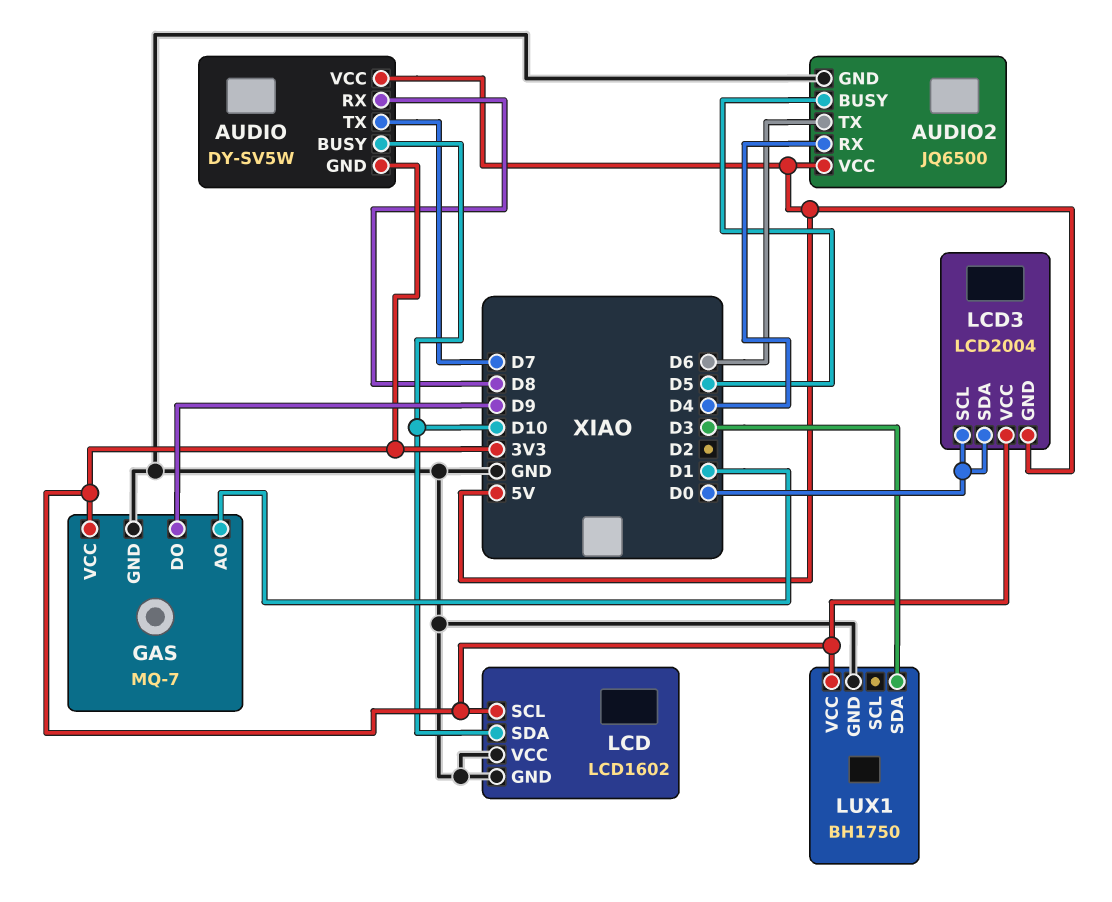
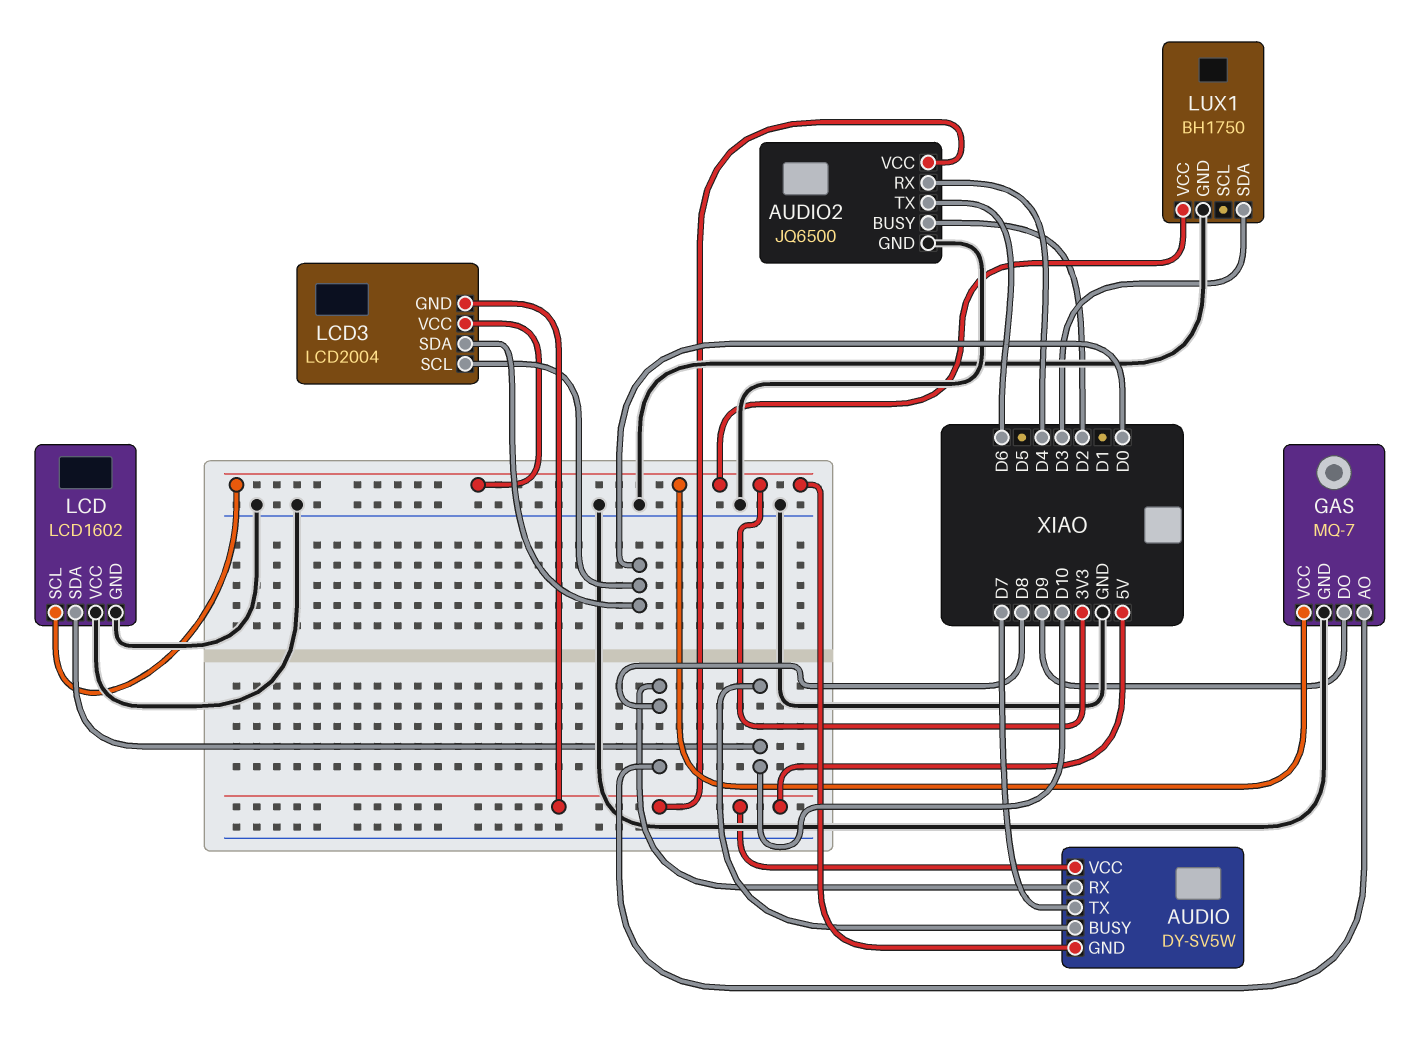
AUDIO2 pin BUSY: D5 -> D2
GAS pin AO: D1 -> D8

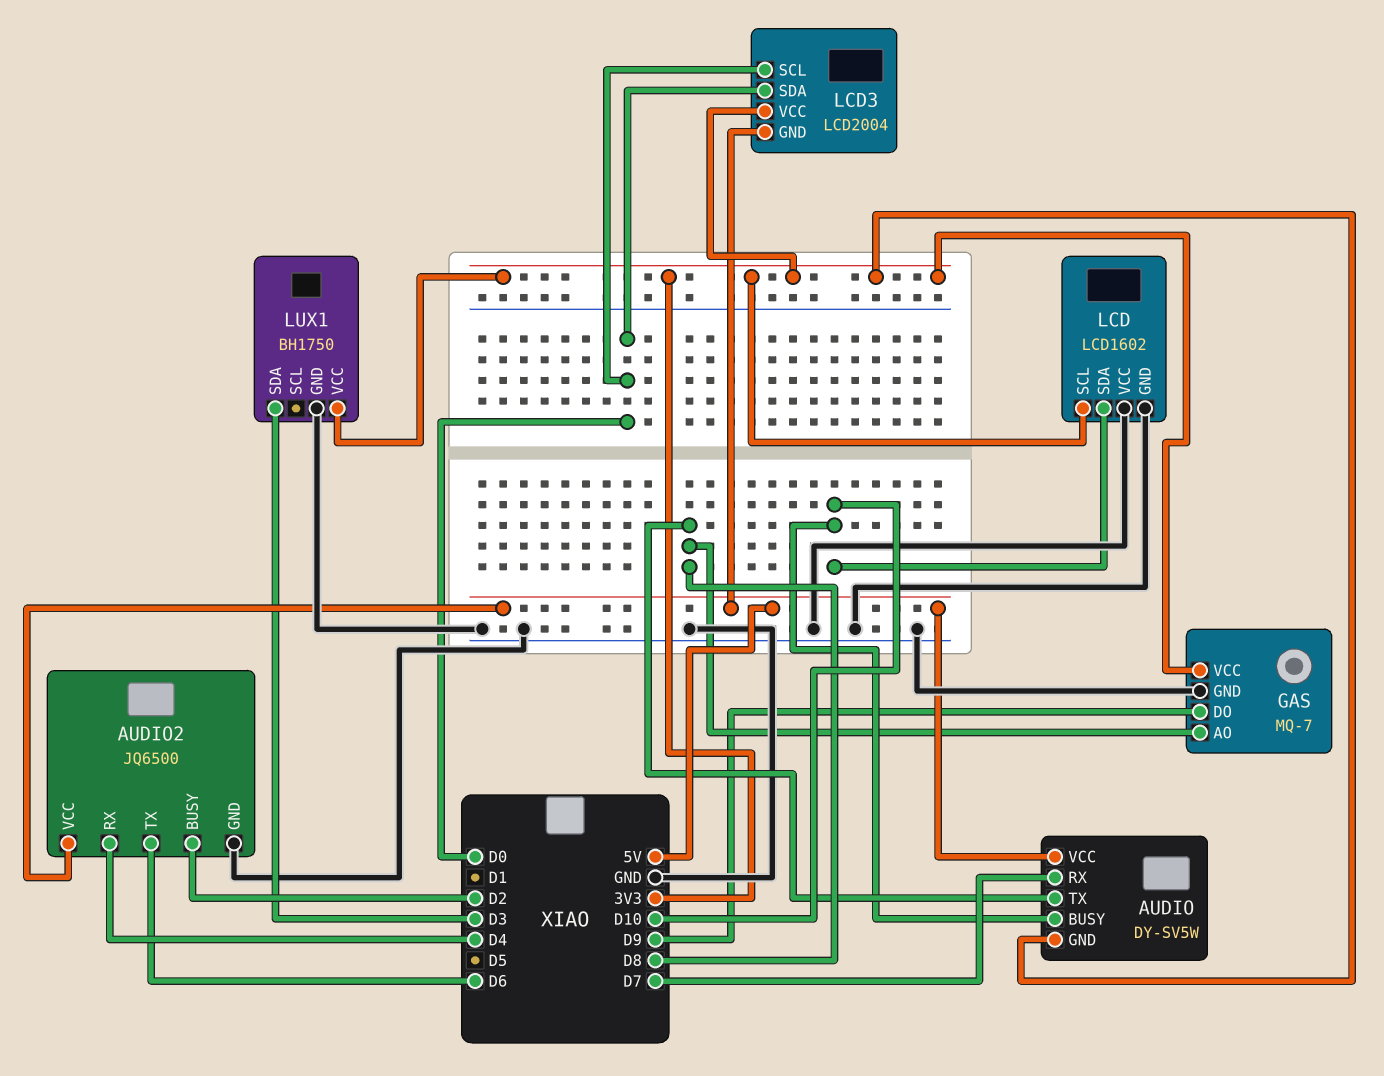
AUDIO pin RX: D8 -> D7
AUDIO pin TX: D7 -> D8

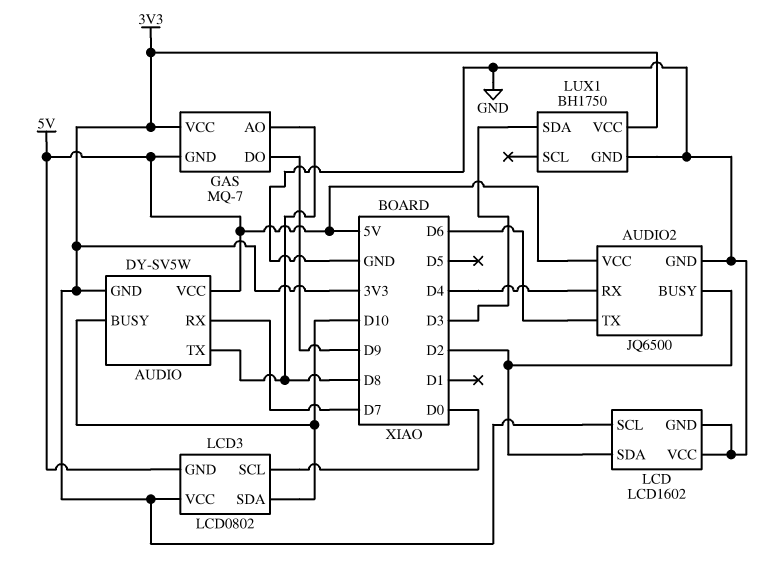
GAS pin GND: GND -> 5V
LCD pin SDA: D10 -> D2
LCD3: LCD2004 -> LCD0802
LCD3 pin SDA: D0 -> D10

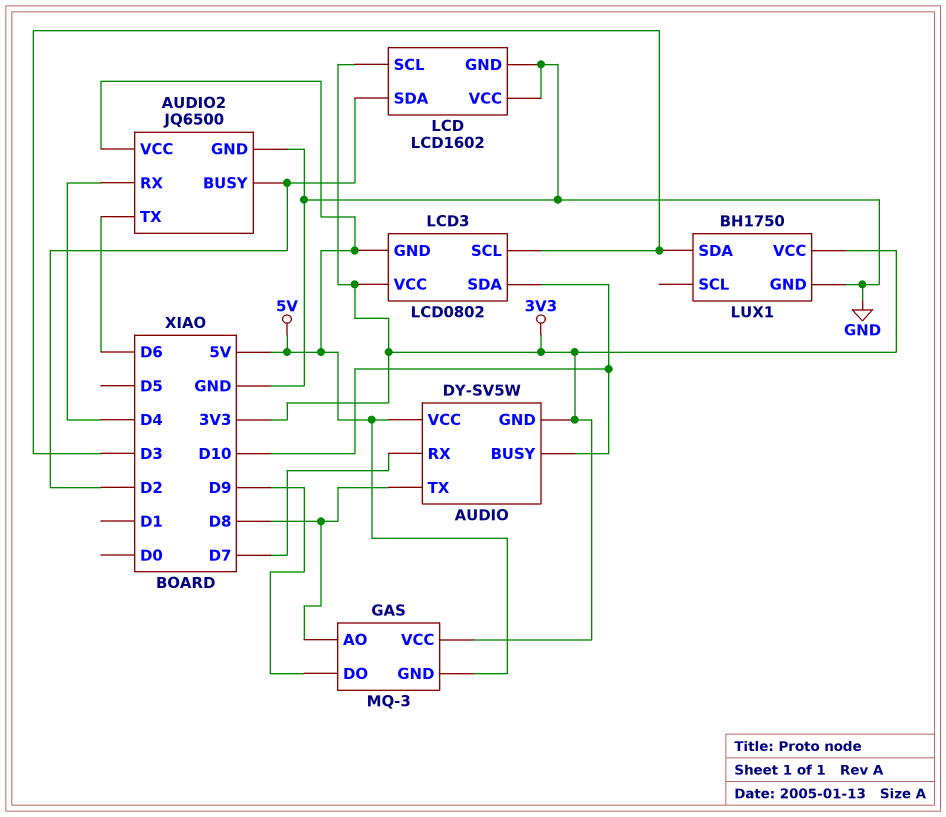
GAS: MQ-7 -> MQ-3
LCD3 pin SCL: D0 -> D3

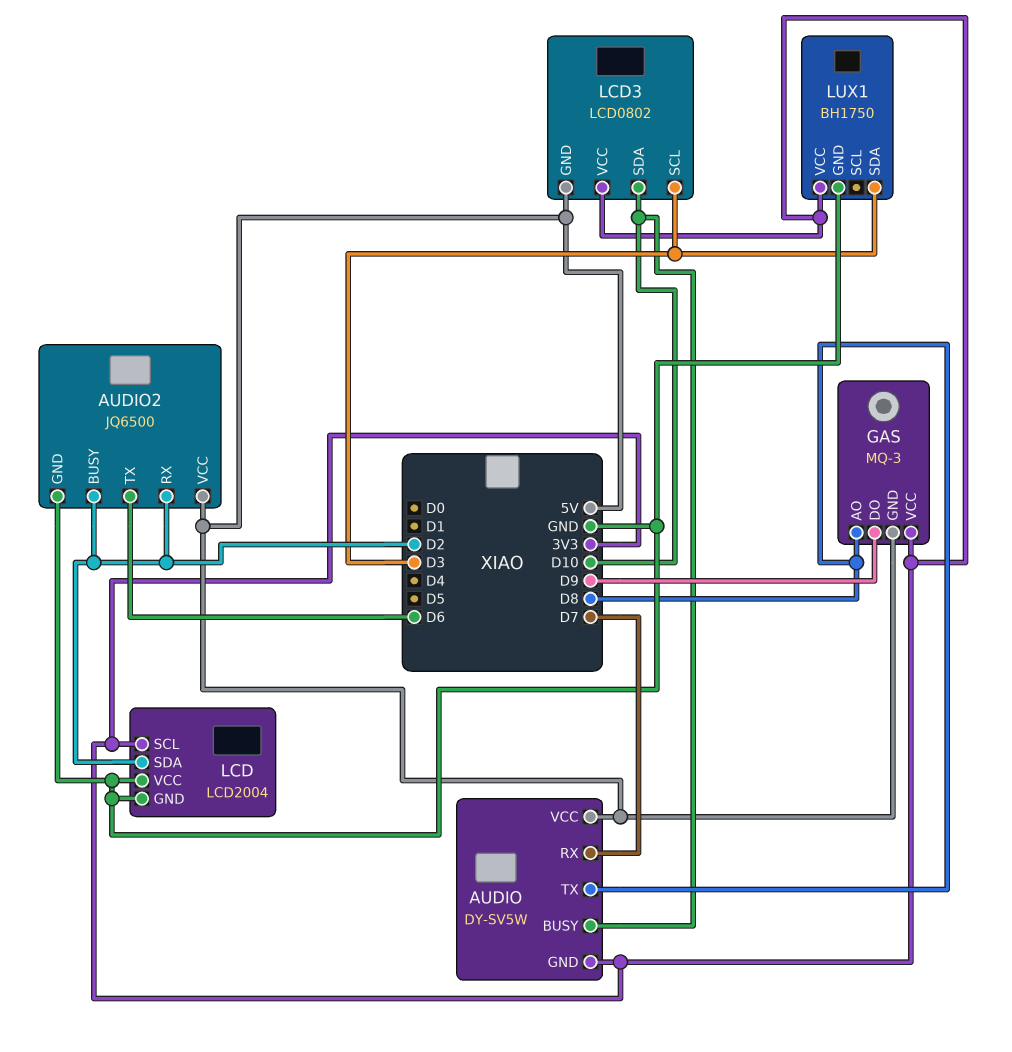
AUDIO2 pin RX: D4 -> D2
LCD: LCD1602 -> LCD2004

